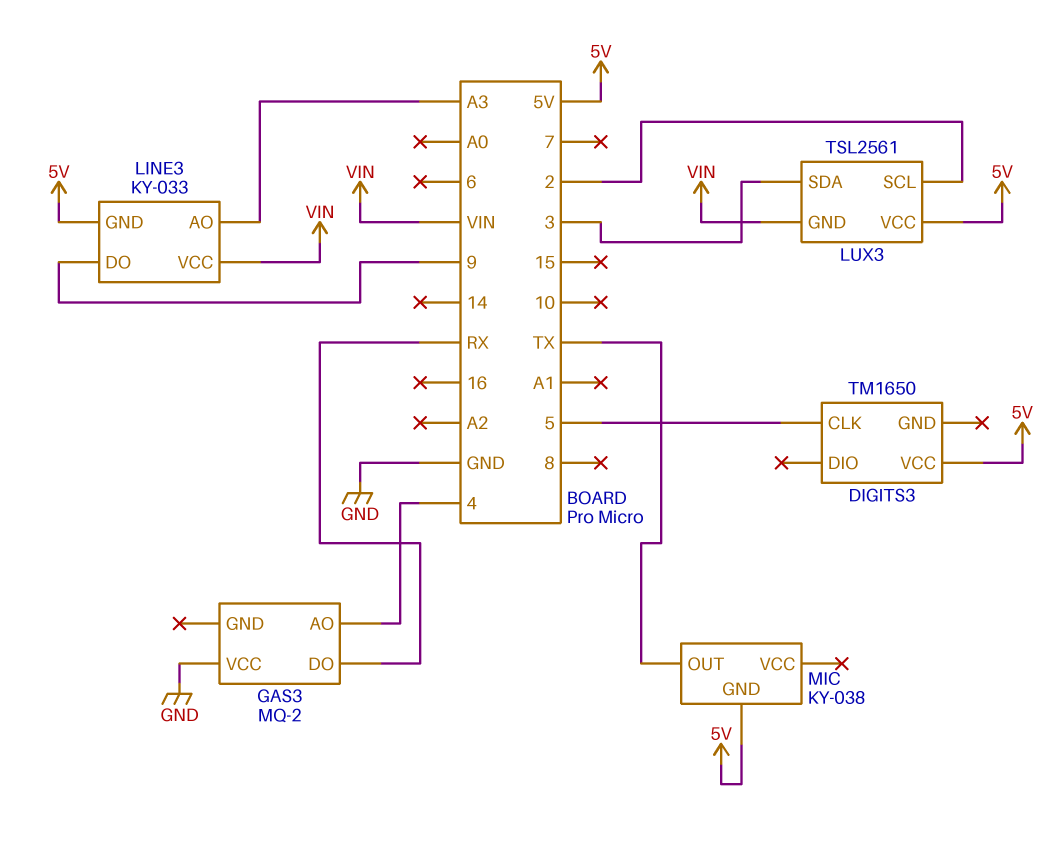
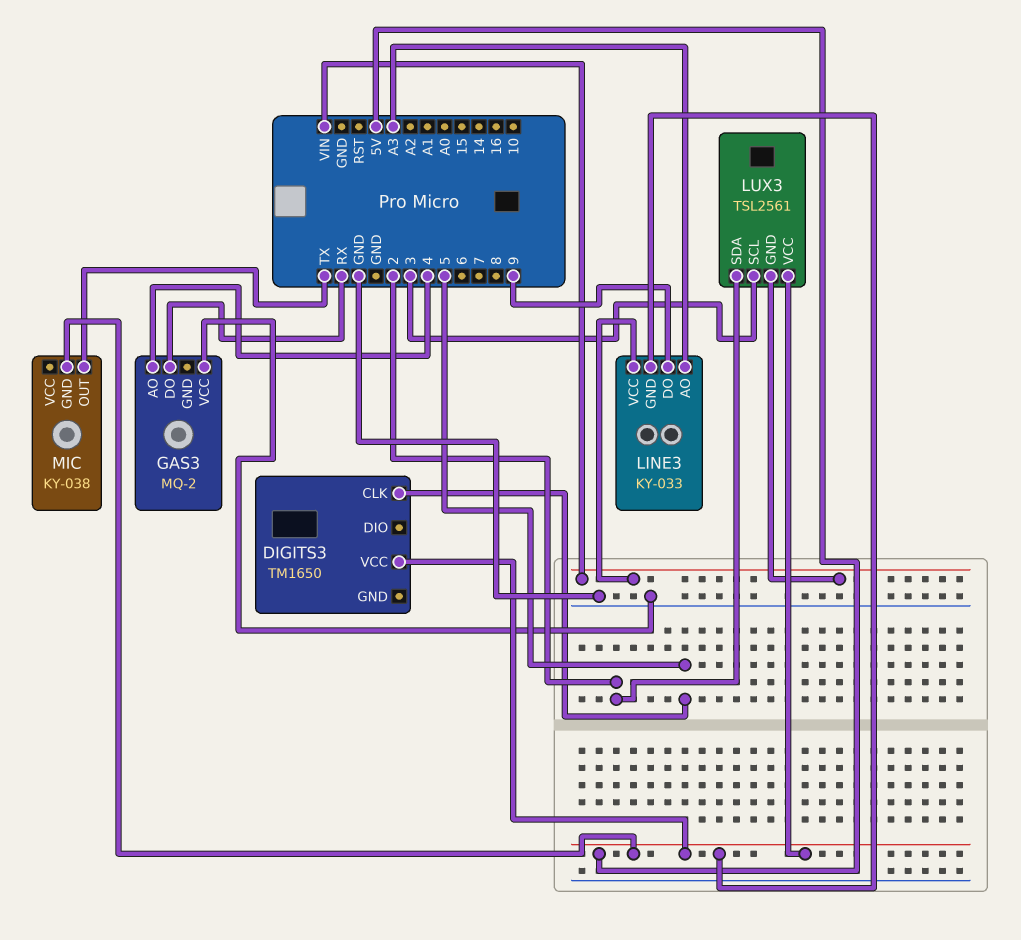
LUX3 pin SCL: 2 -> 3
LUX3 pin SDA: 3 -> 2

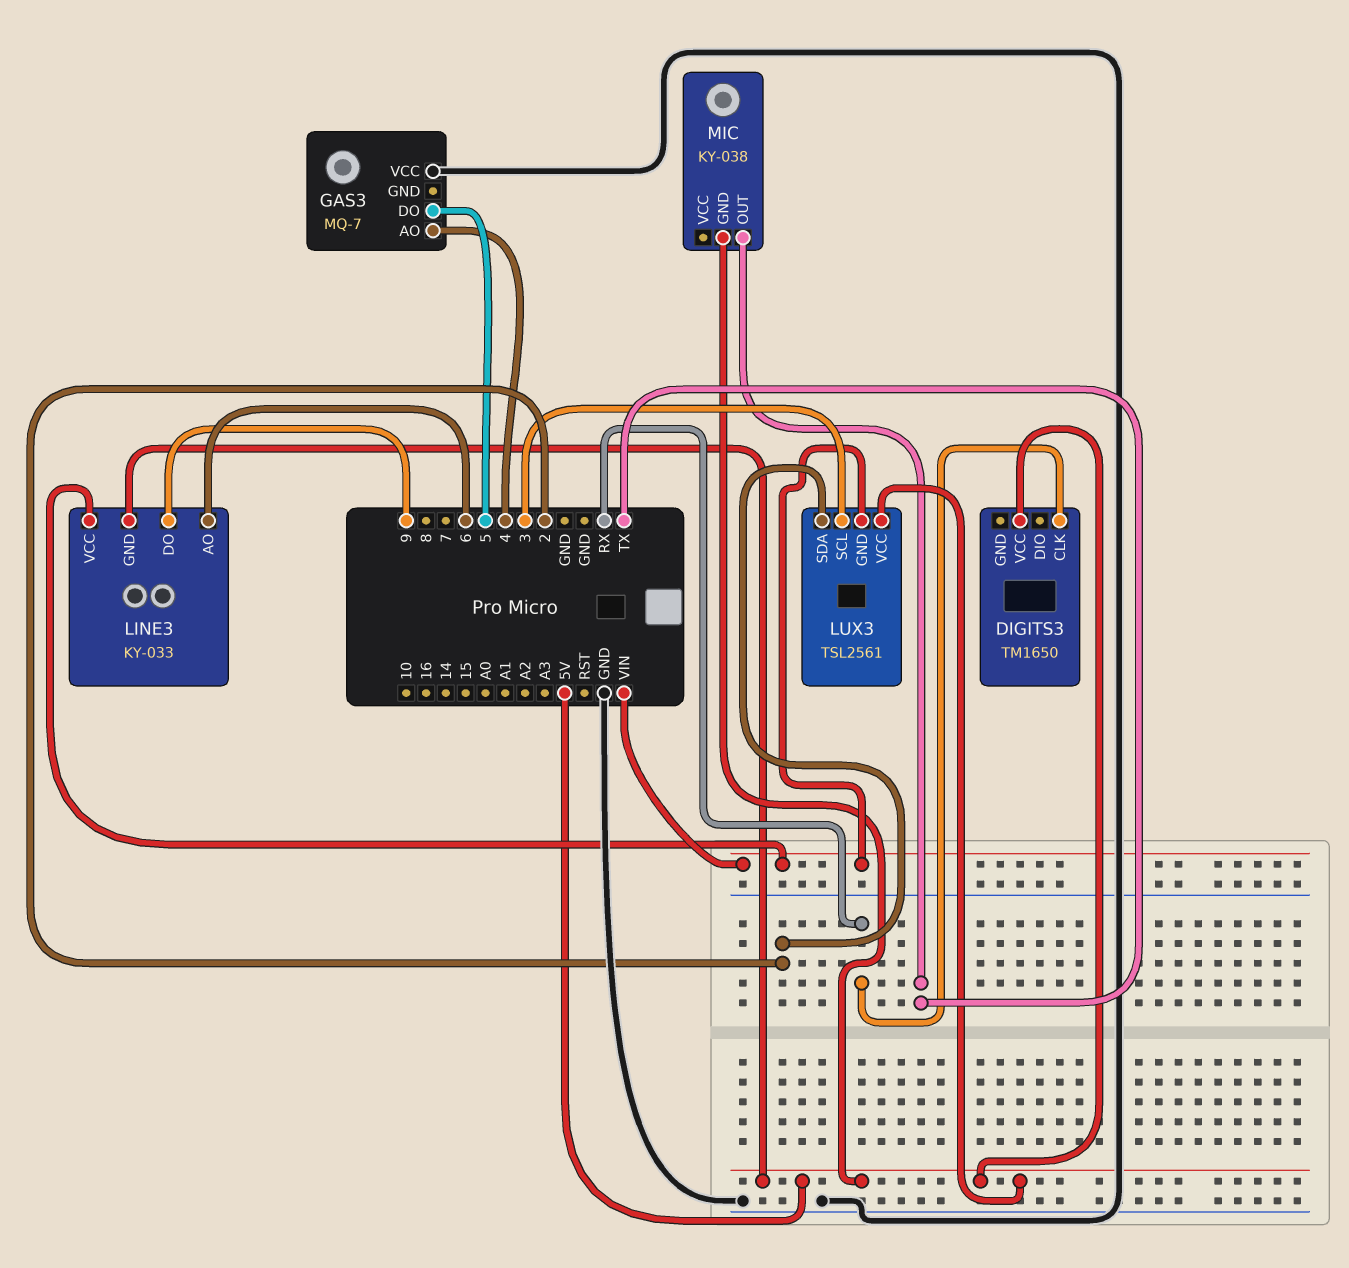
DIGITS3 pin CLK: 5 -> RX
GAS3: MQ-2 -> MQ-7
GAS3 pin DO: RX -> 5
LINE3 pin AO: A3 -> 6

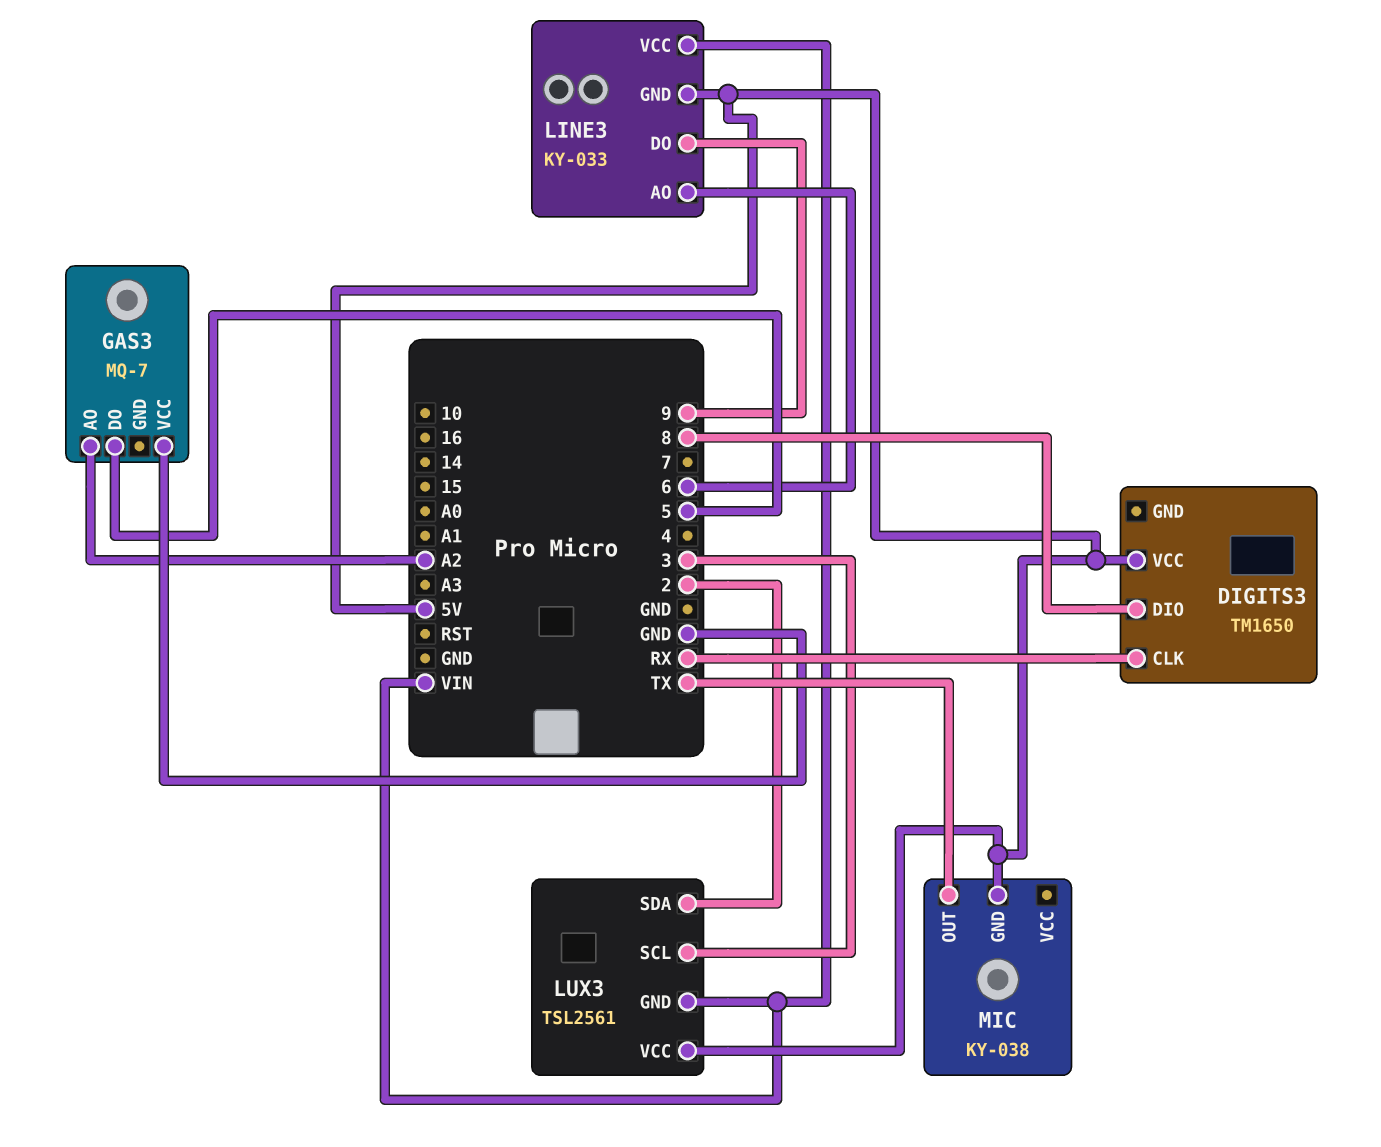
DIGITS3 pin DIO: none -> 8
GAS3 pin AO: 4 -> A2

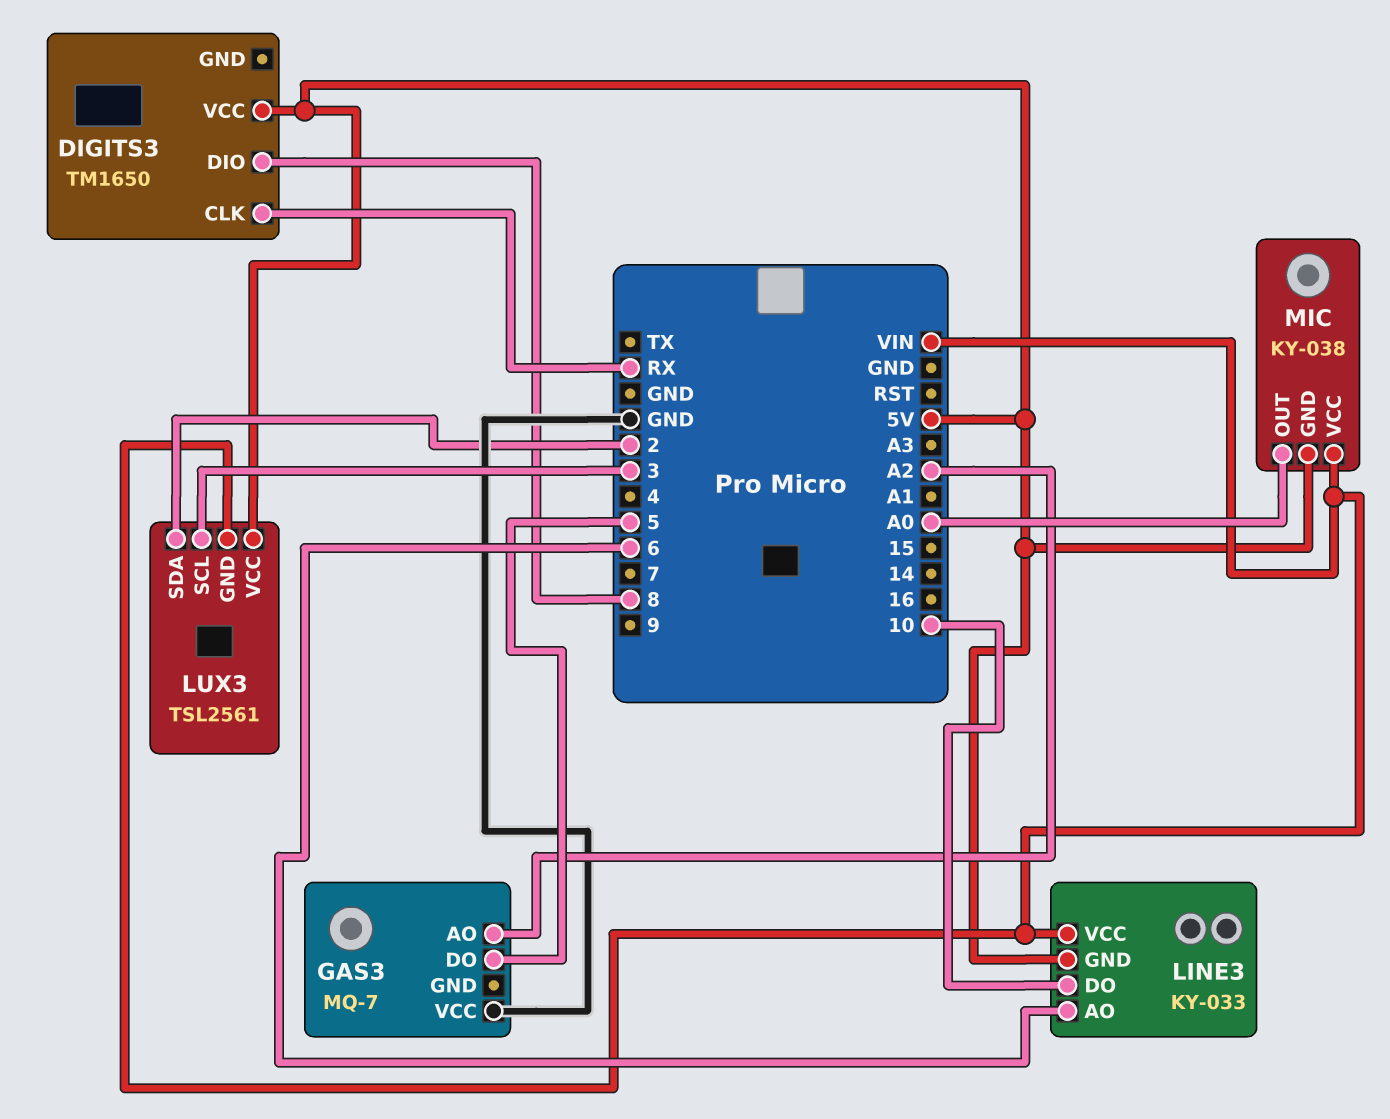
LINE3 pin DO: 9 -> 10
MIC pin OUT: TX -> A0
MIC pin VCC: none -> VIN

